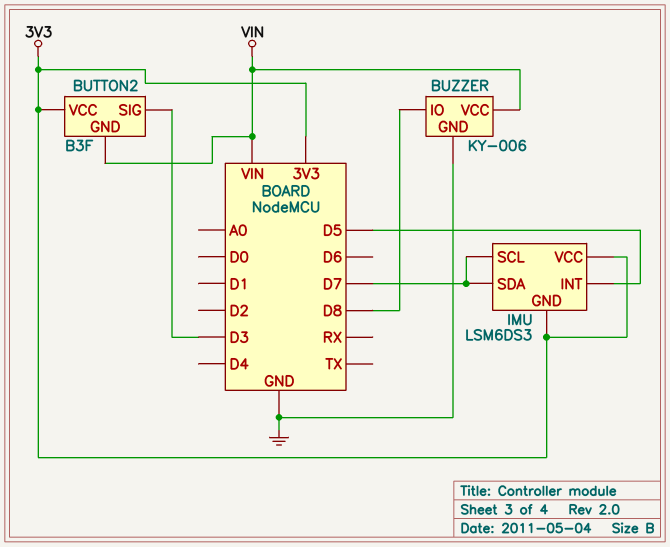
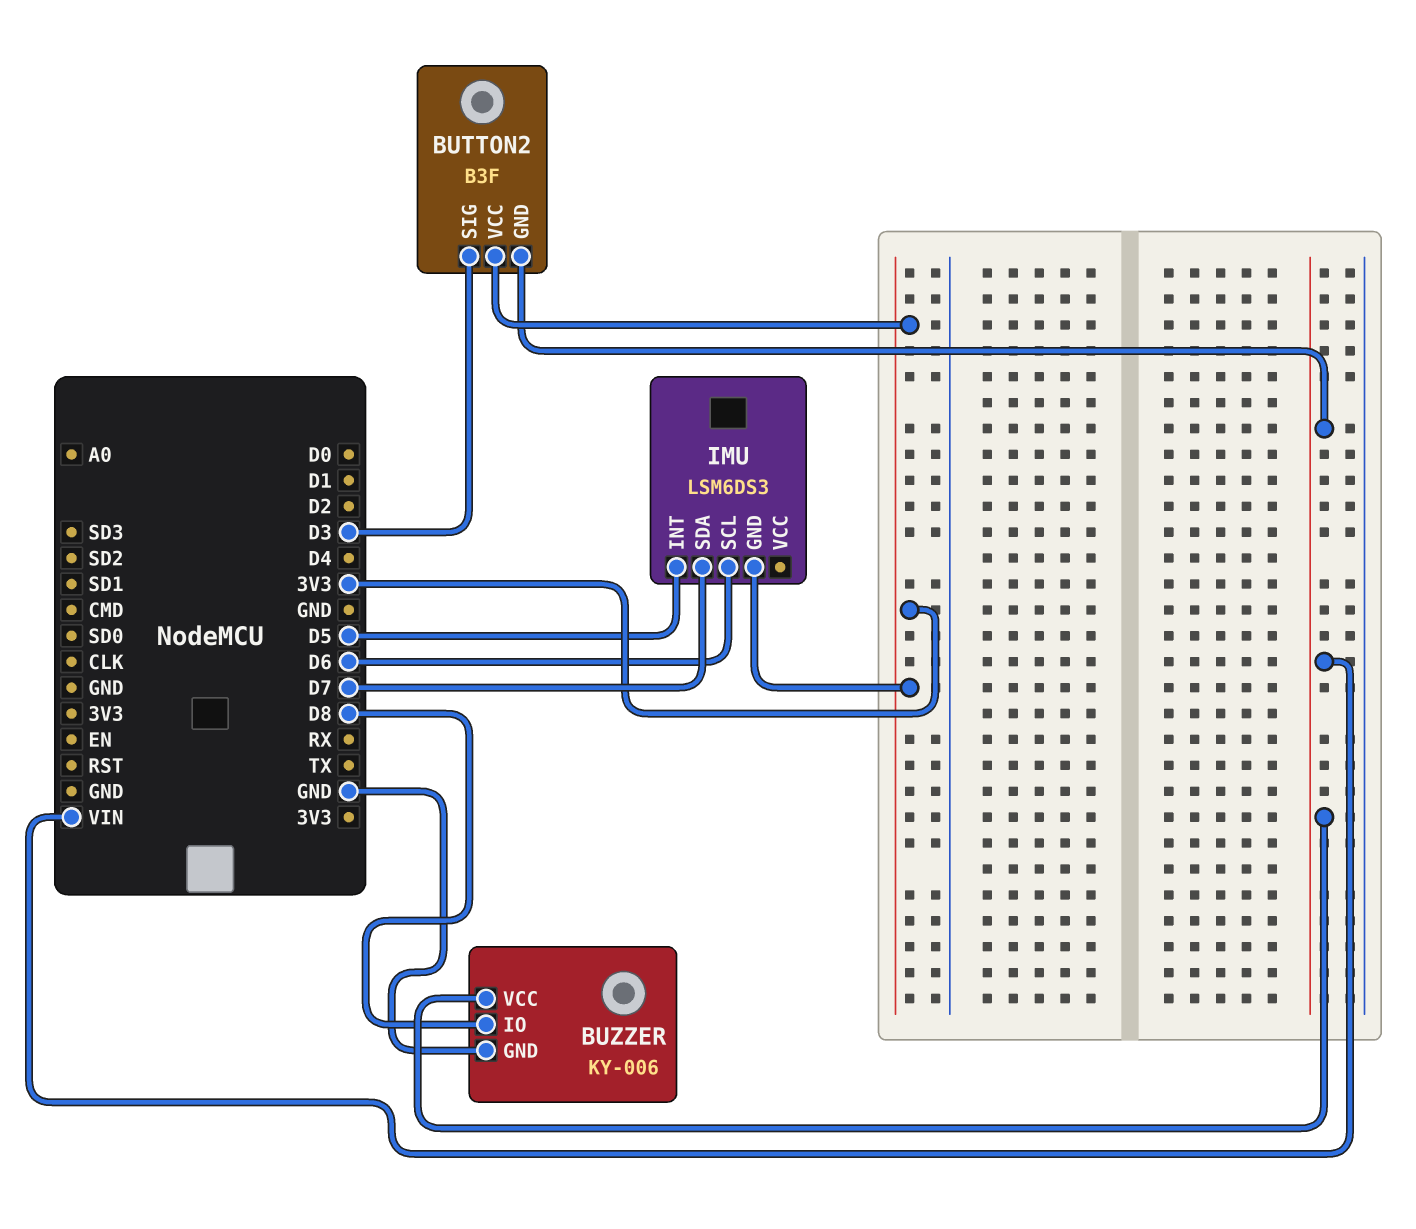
IMU pin SCL: D7 -> D6
IMU pin VCC: 3V3 -> none

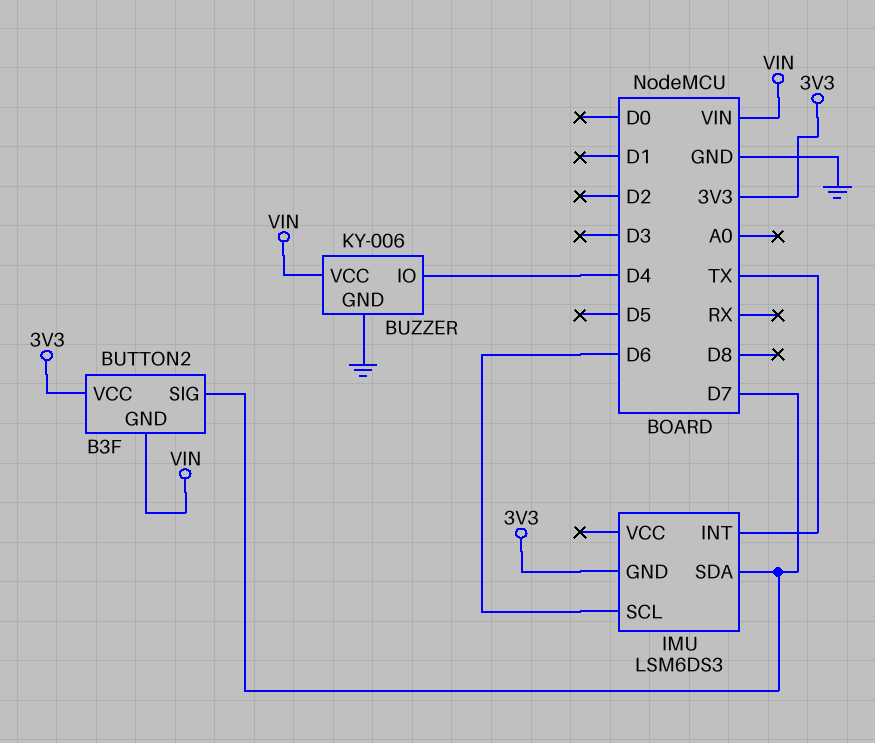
BUTTON2 pin SIG: D3 -> D7
BUZZER pin IO: D8 -> D4
IMU pin INT: D5 -> TX

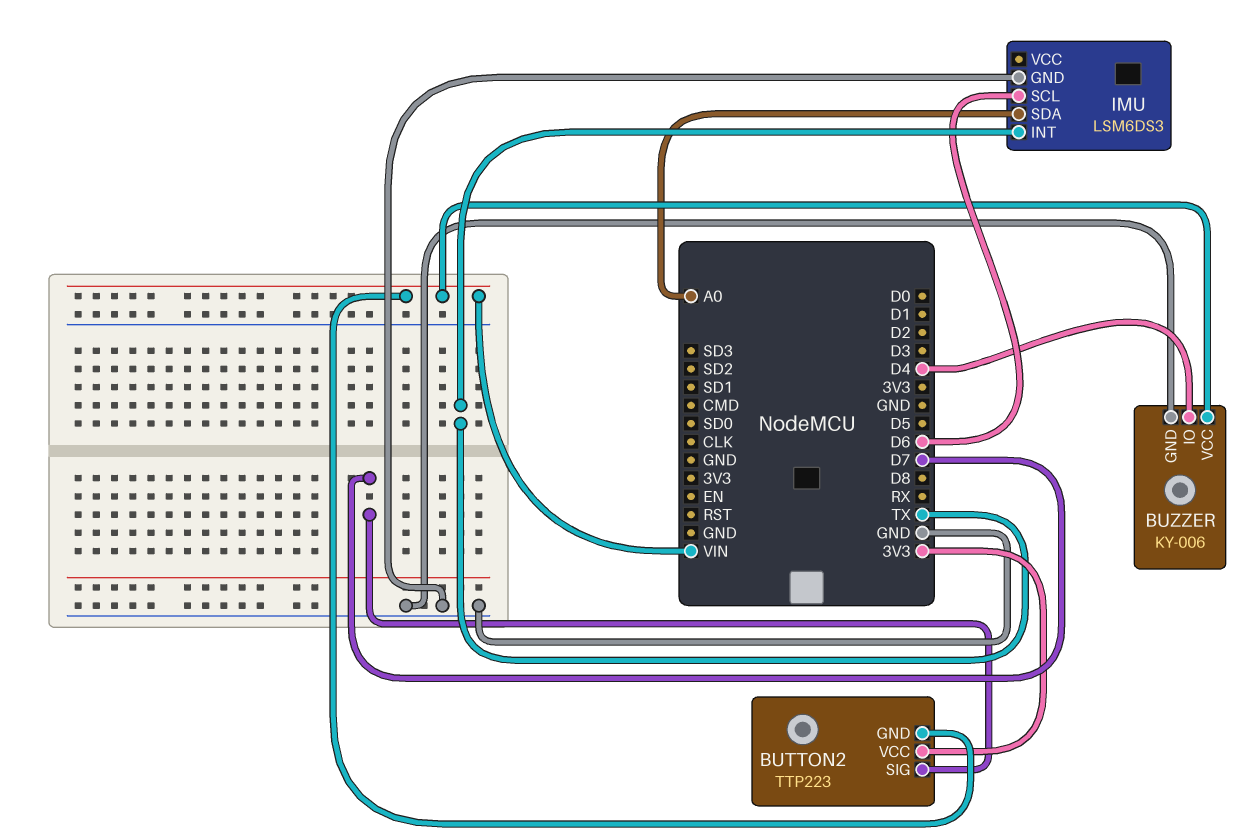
BUTTON2: B3F -> TTP223
IMU pin GND: 3V3 -> GND
IMU pin SDA: D7 -> A0

